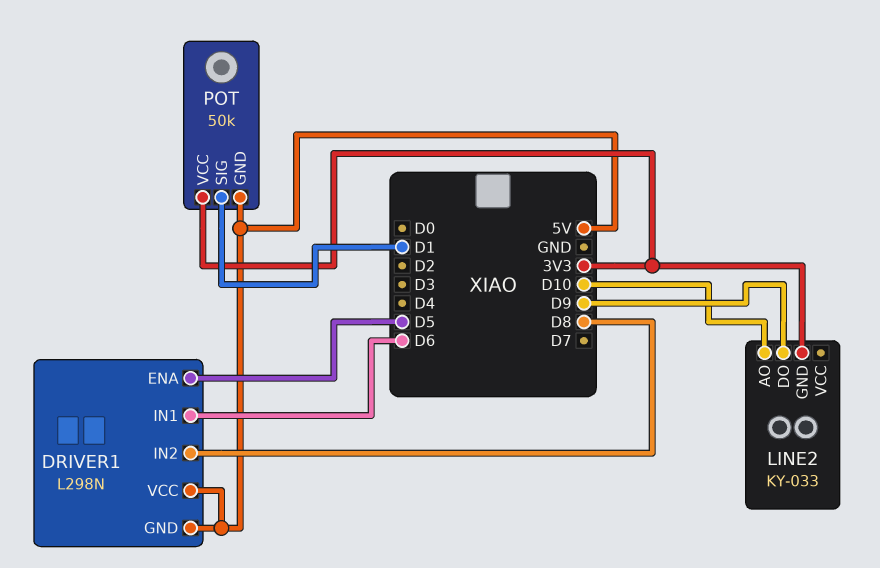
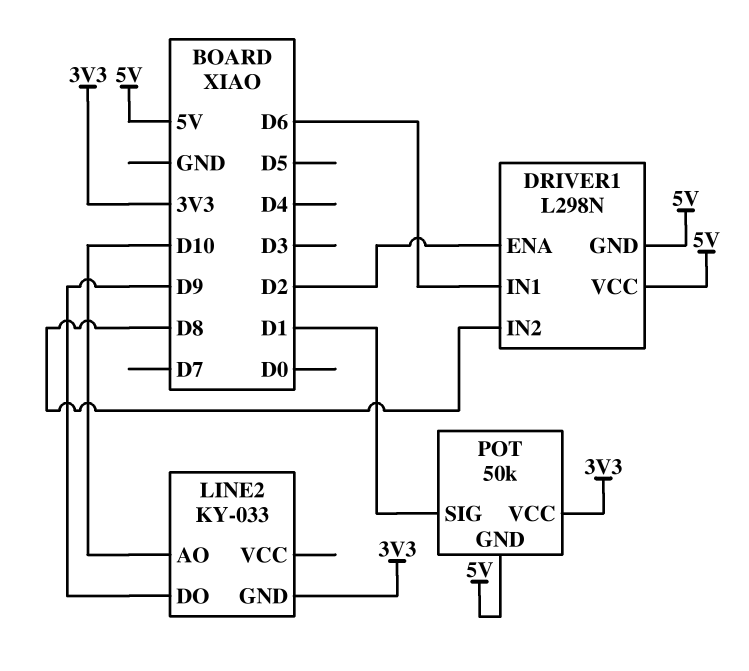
DRIVER1 pin ENA: D5 -> D2

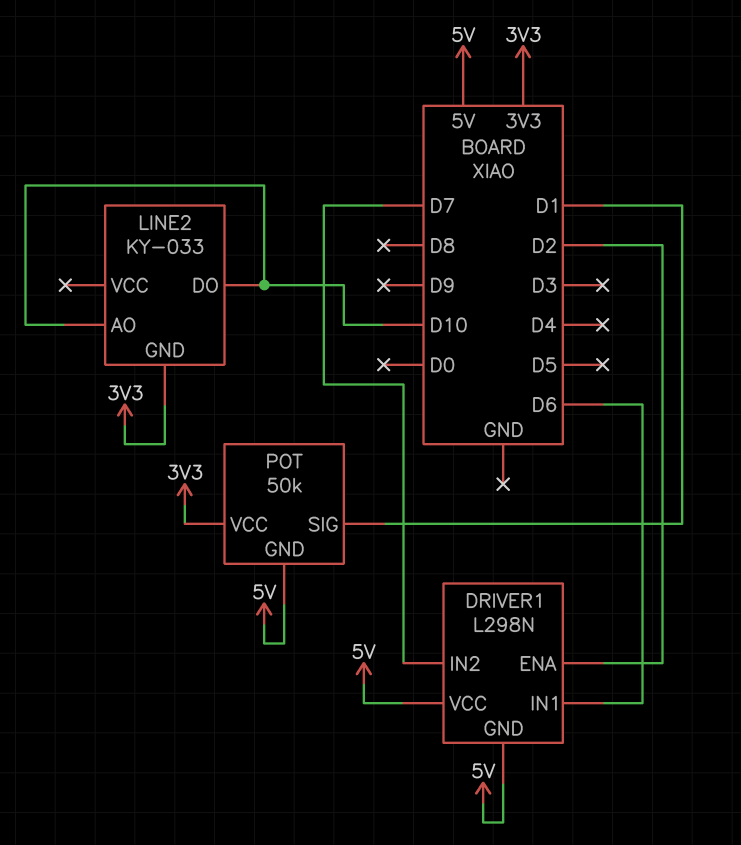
DRIVER1 pin IN2: D8 -> D7
LINE2 pin DO: D9 -> D10

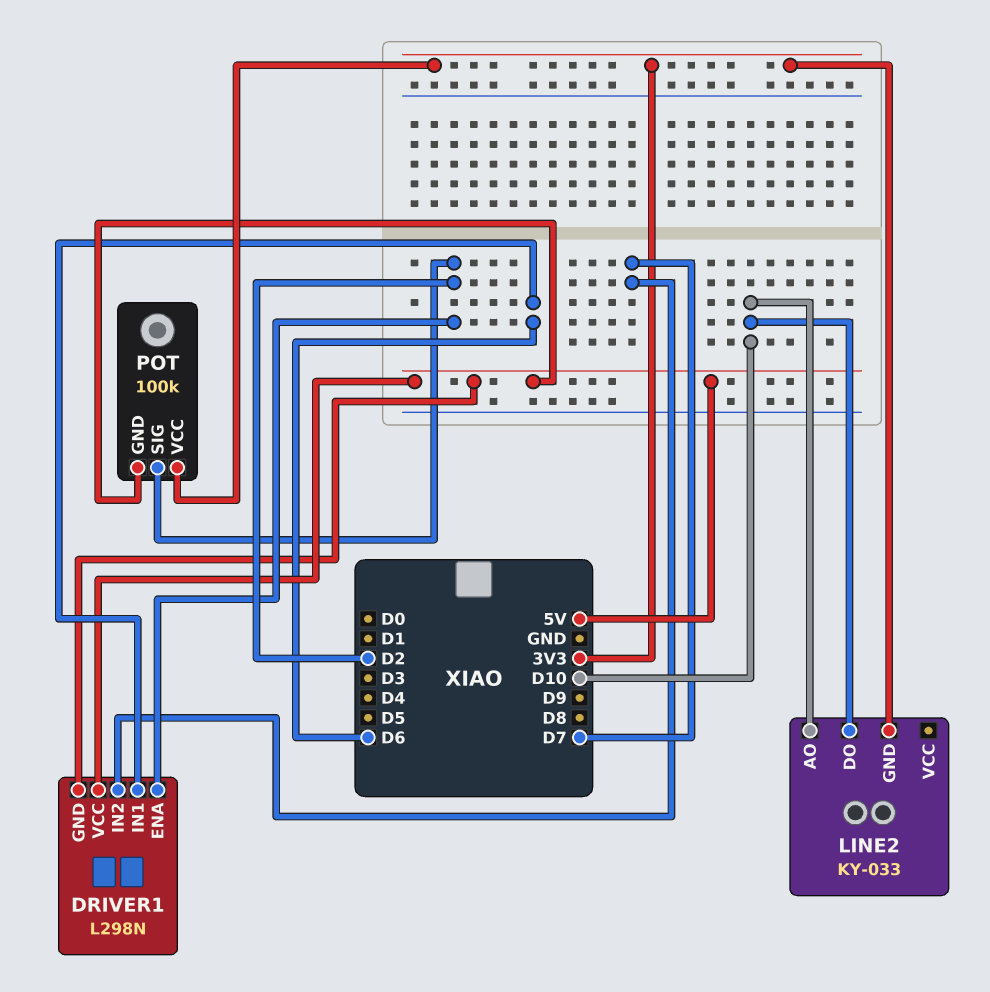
POT: 50k -> 100k
POT pin SIG: D1 -> D2

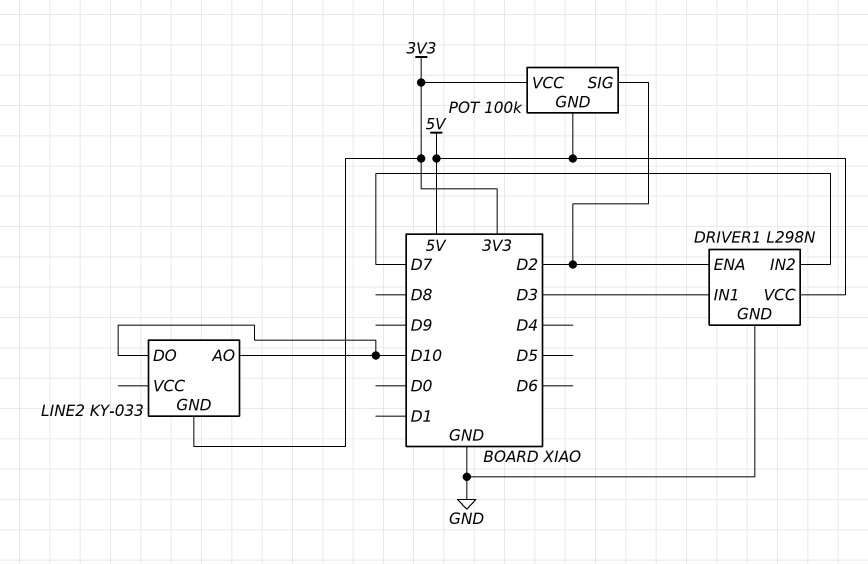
DRIVER1 pin GND: 5V -> GND
DRIVER1 pin IN1: D6 -> D3

